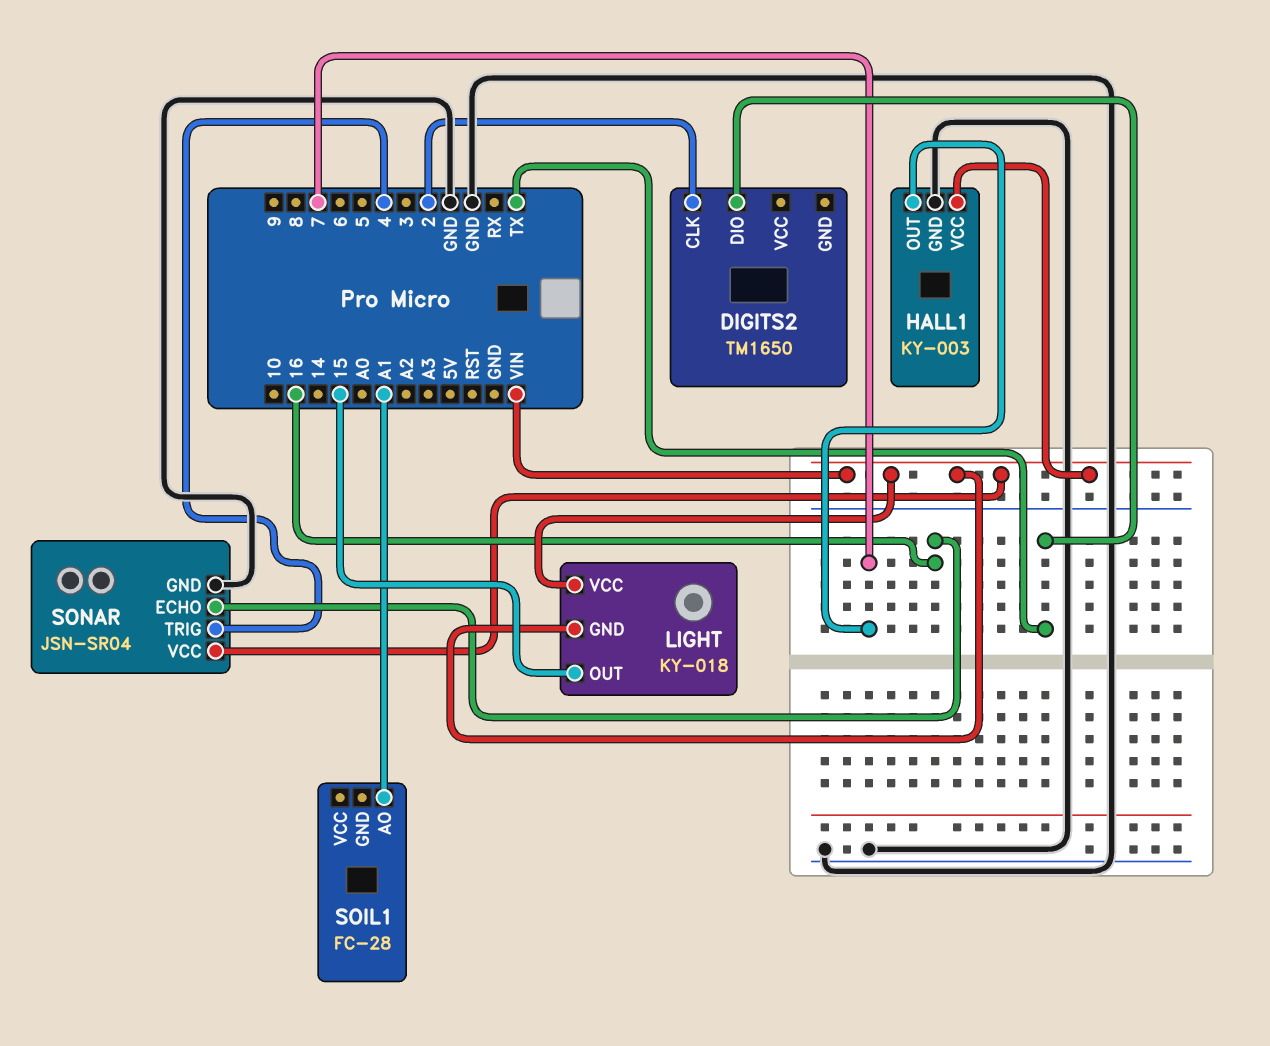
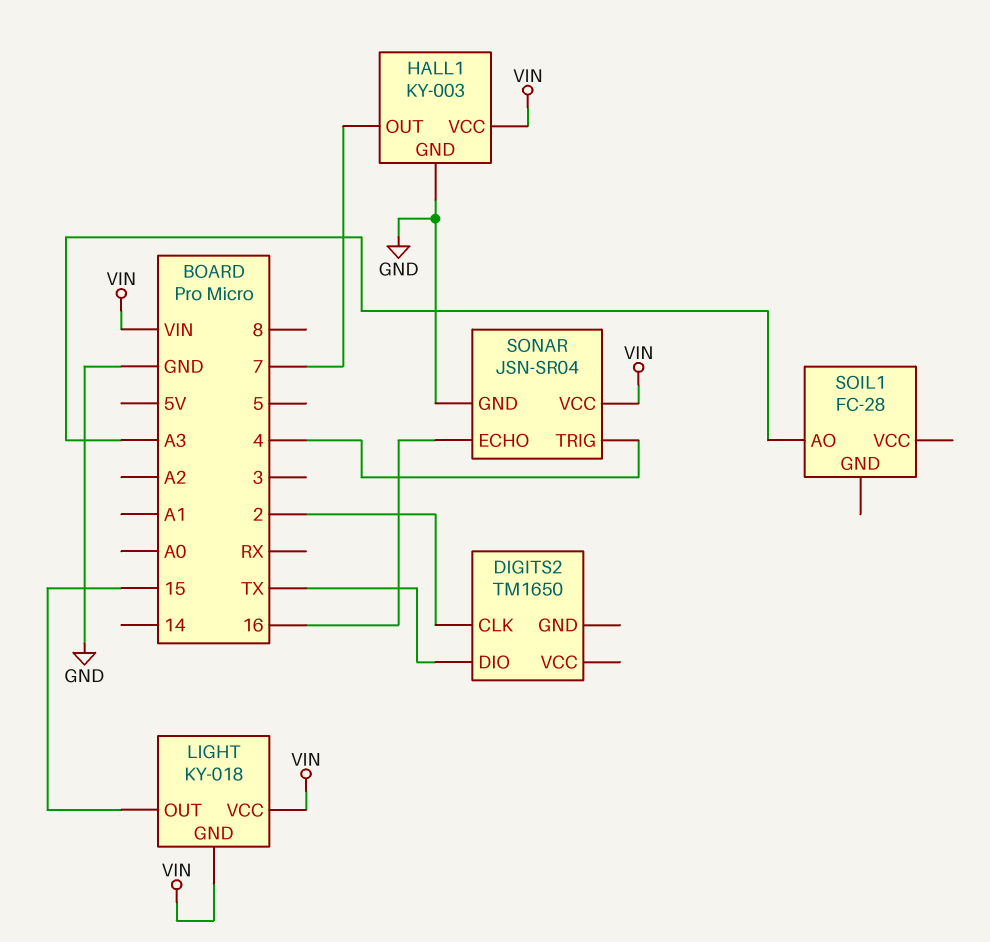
SOIL1 pin AO: A1 -> A3

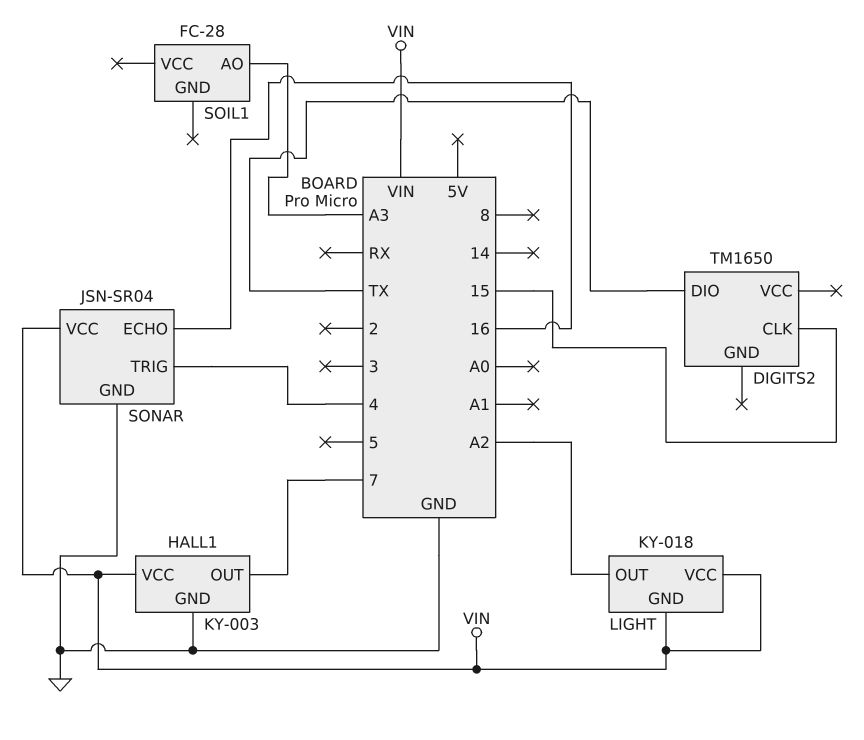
DIGITS2 pin CLK: 2 -> 15
LIGHT pin OUT: 15 -> A2

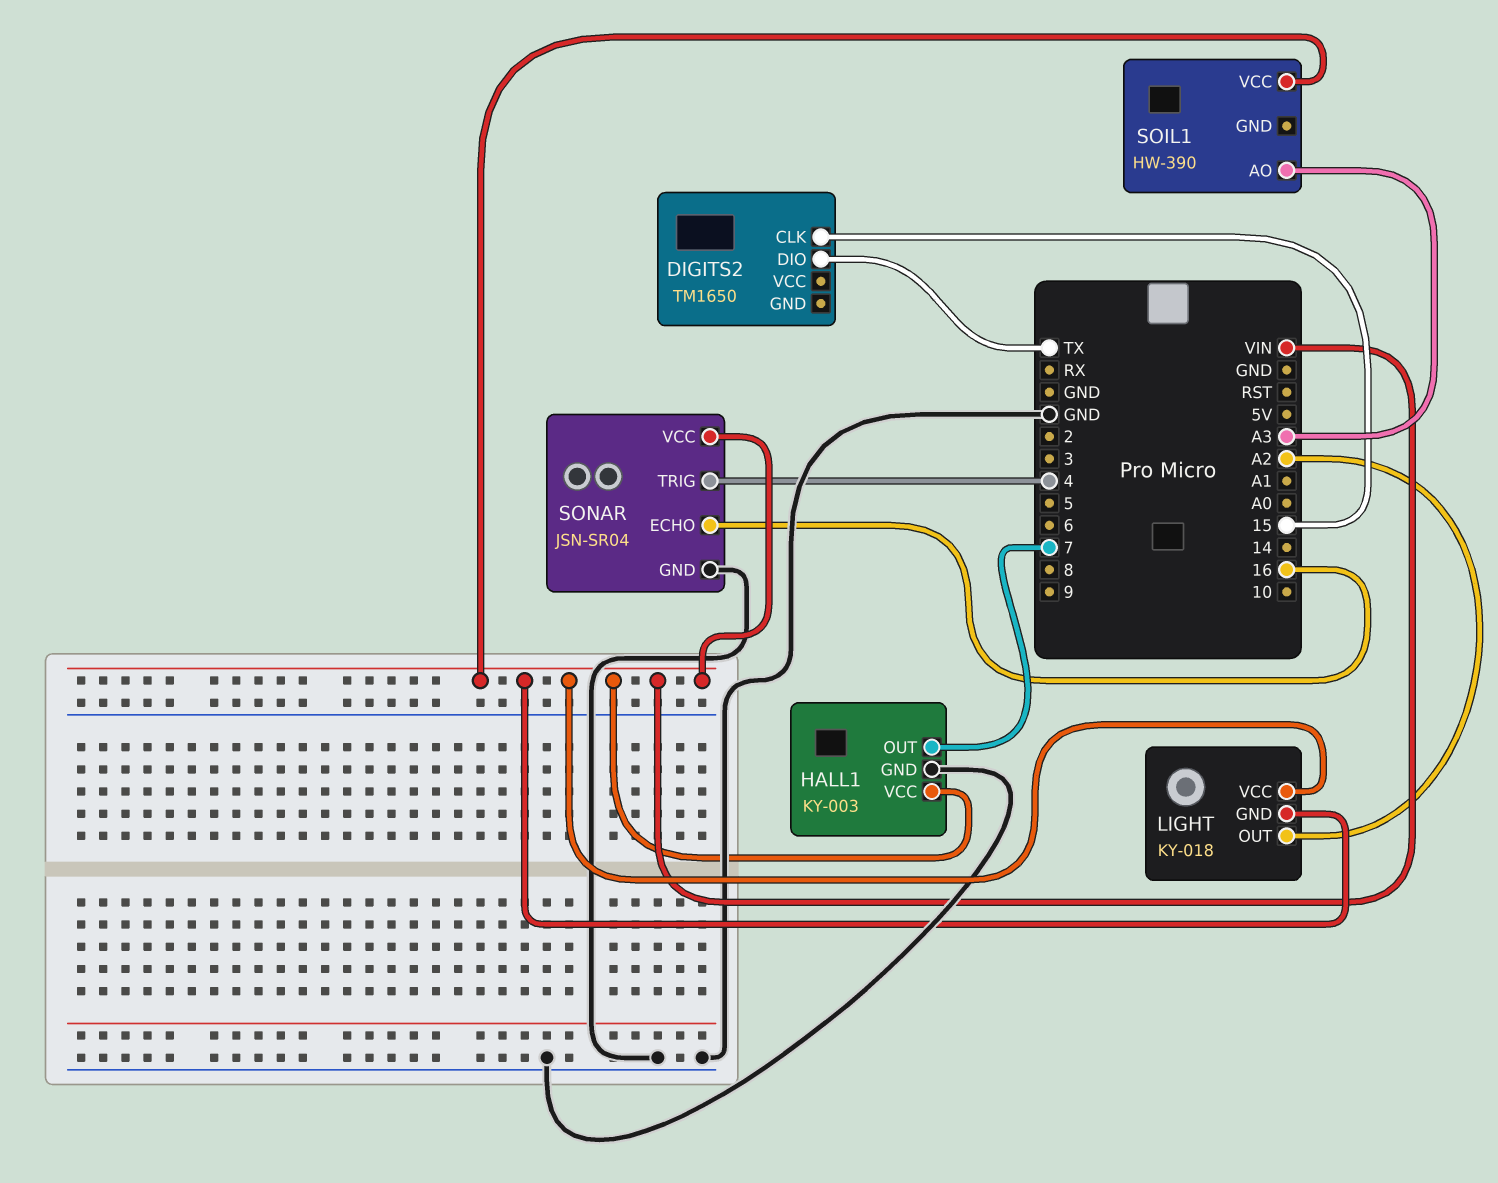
SOIL1: FC-28 -> HW-390
SOIL1 pin VCC: none -> VIN

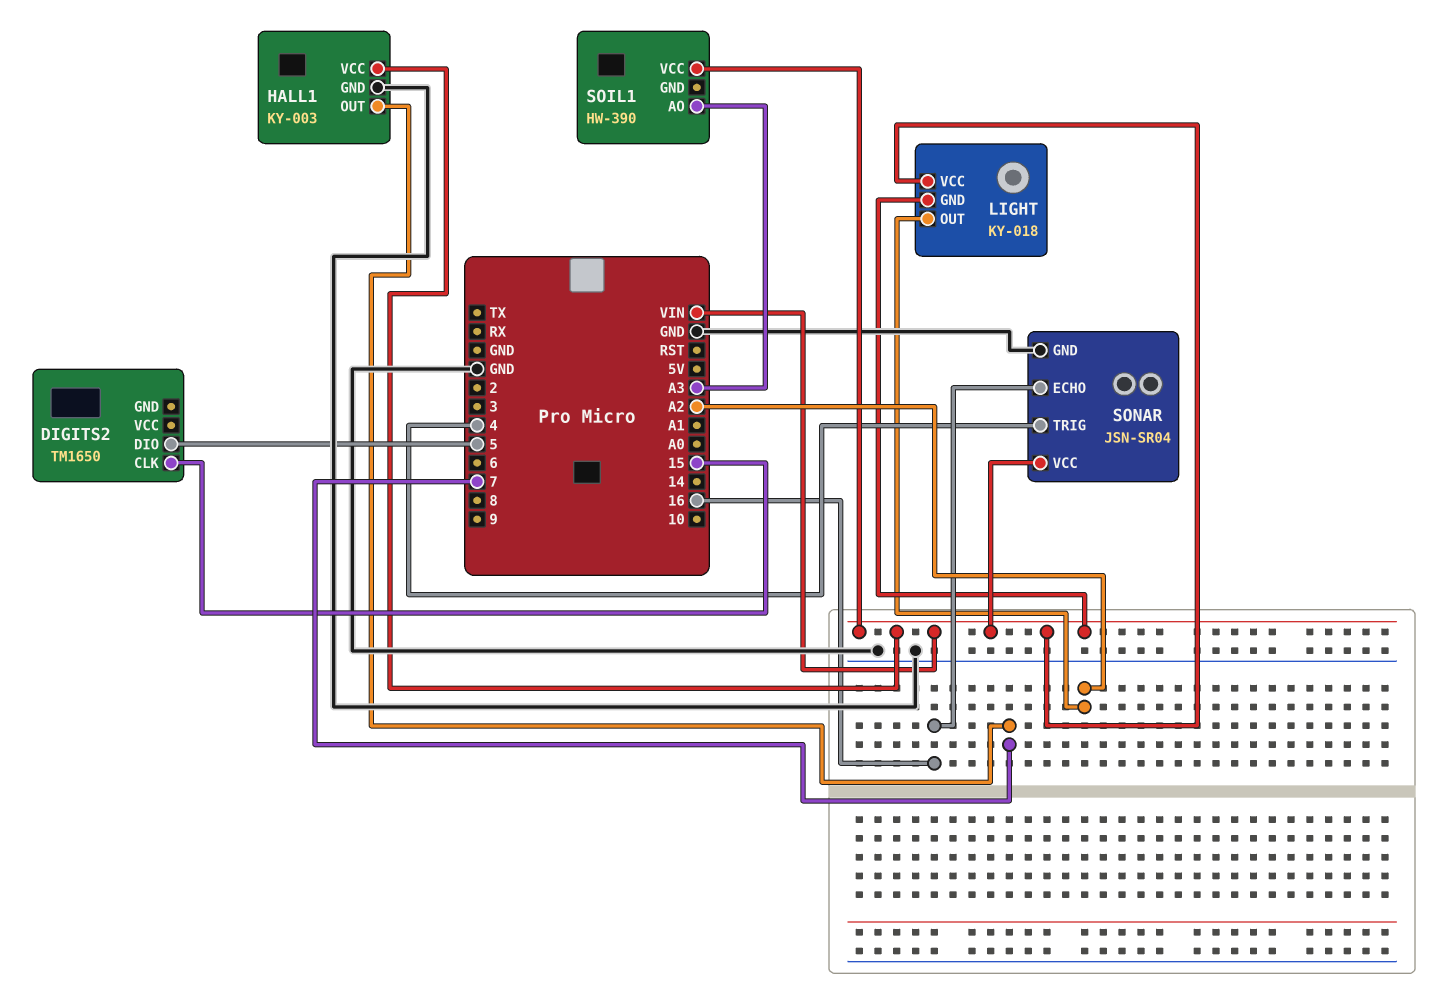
DIGITS2 pin DIO: TX -> 5

